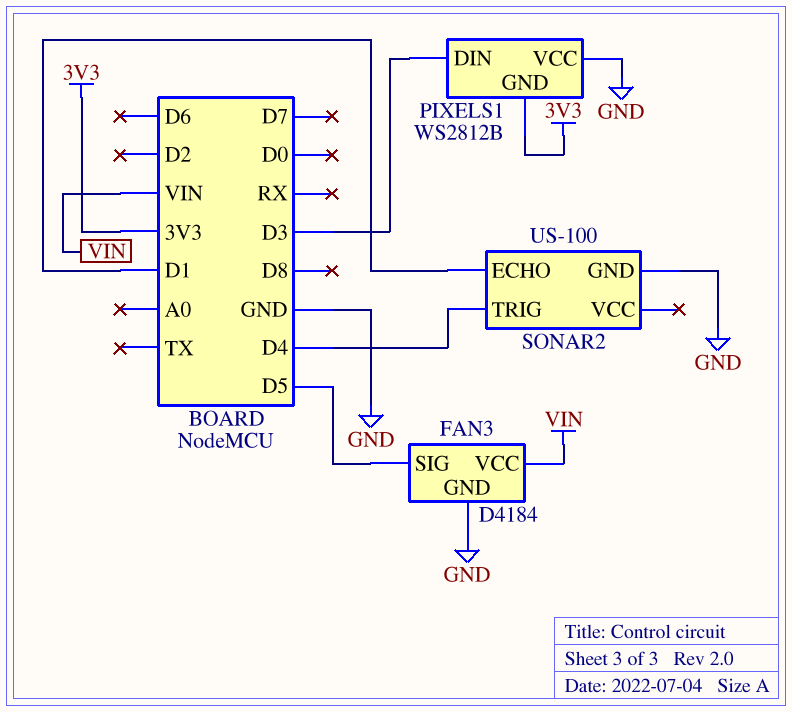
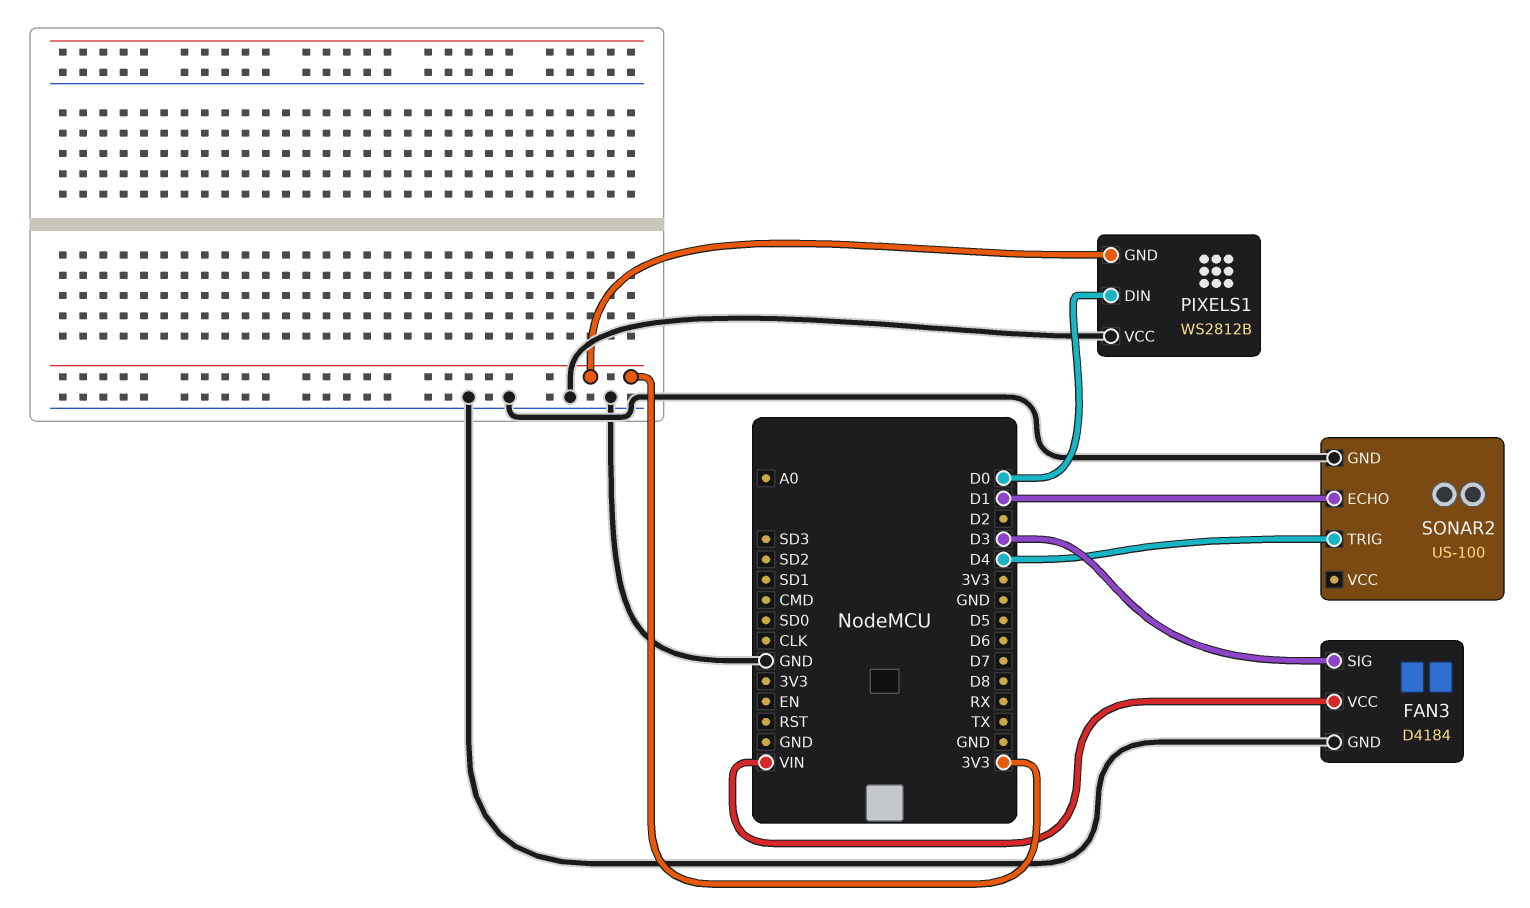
FAN3 pin SIG: D5 -> D3
PIXELS1 pin DIN: D3 -> D0

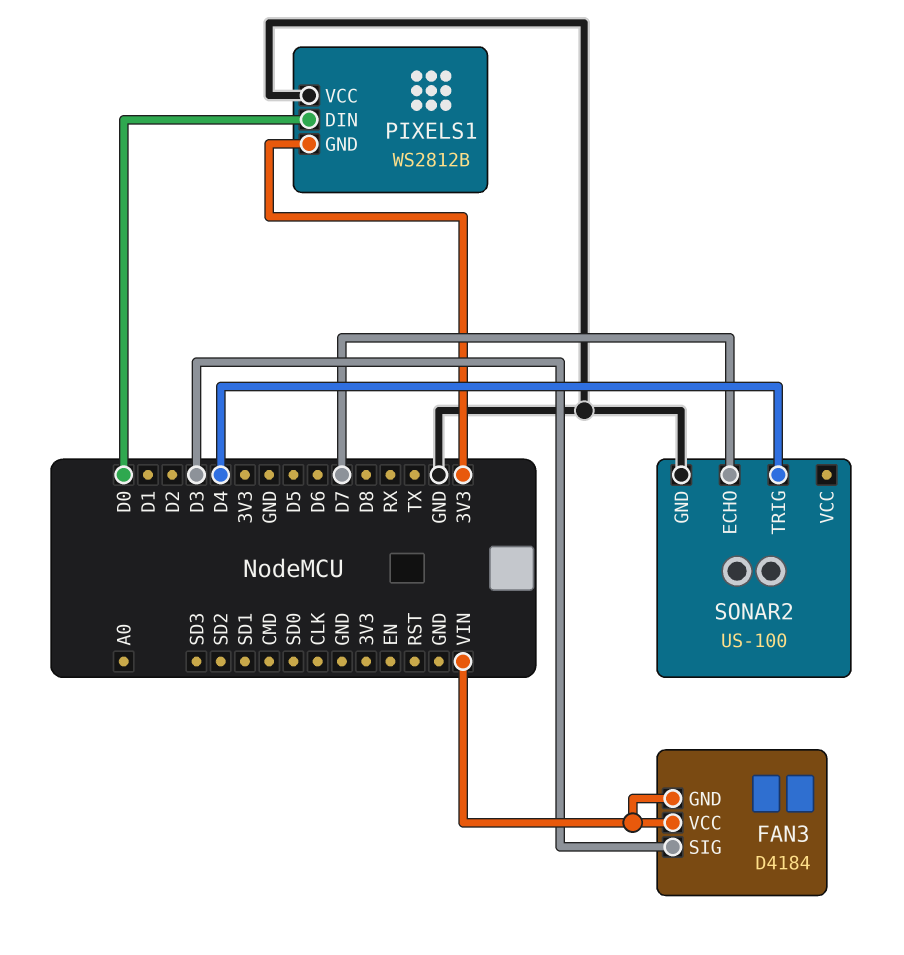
FAN3 pin GND: GND -> VIN
SONAR2 pin ECHO: D1 -> D7

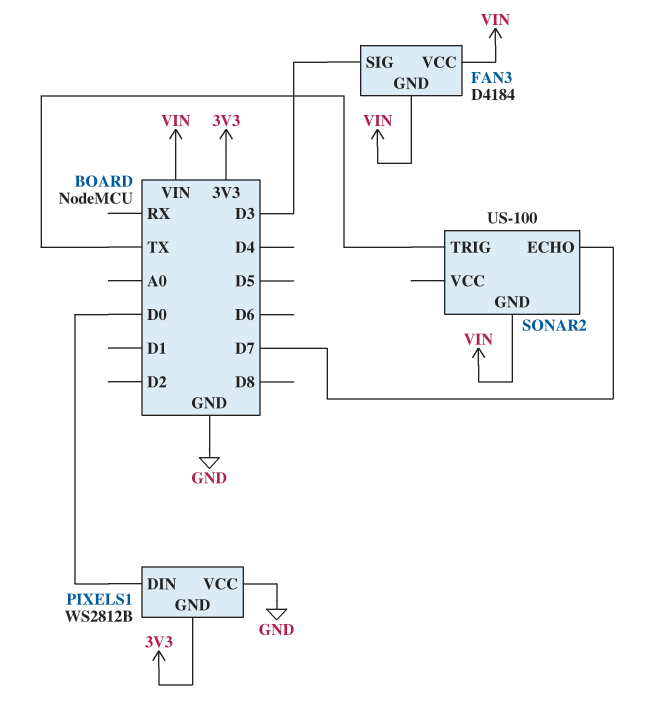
SONAR2 pin GND: GND -> VIN
SONAR2 pin TRIG: D4 -> TX

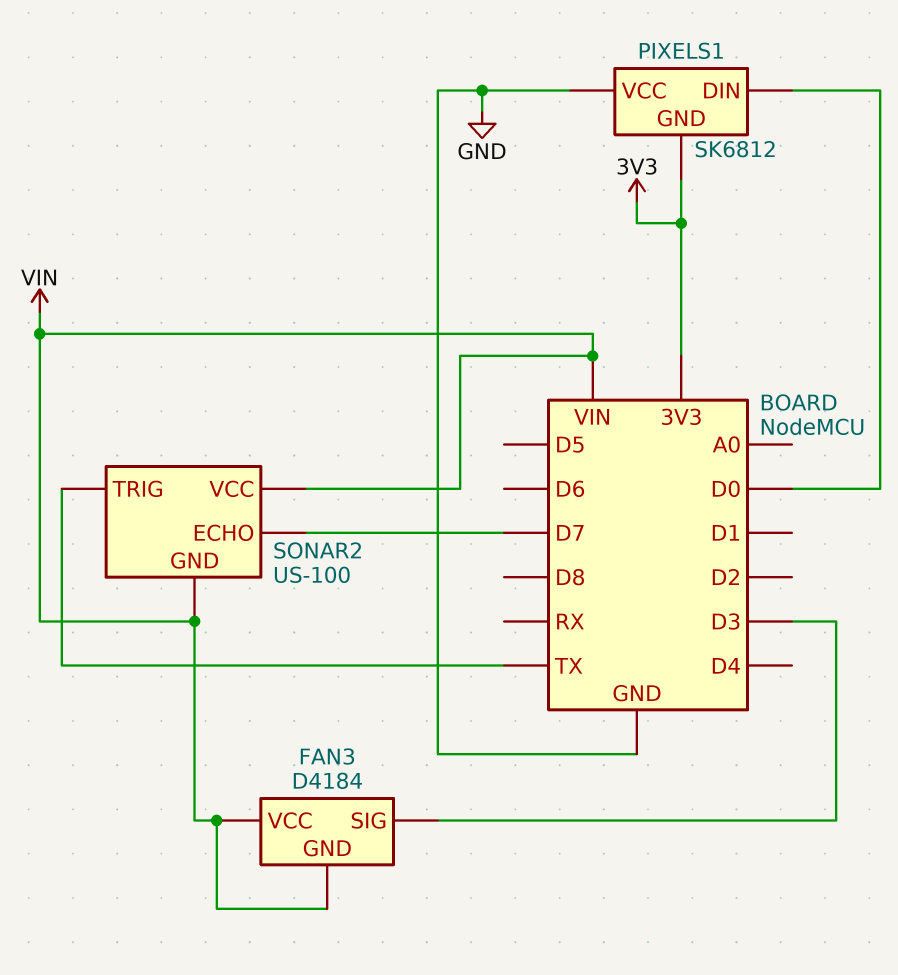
PIXELS1: WS2812B -> SK6812
SONAR2 pin VCC: none -> VIN

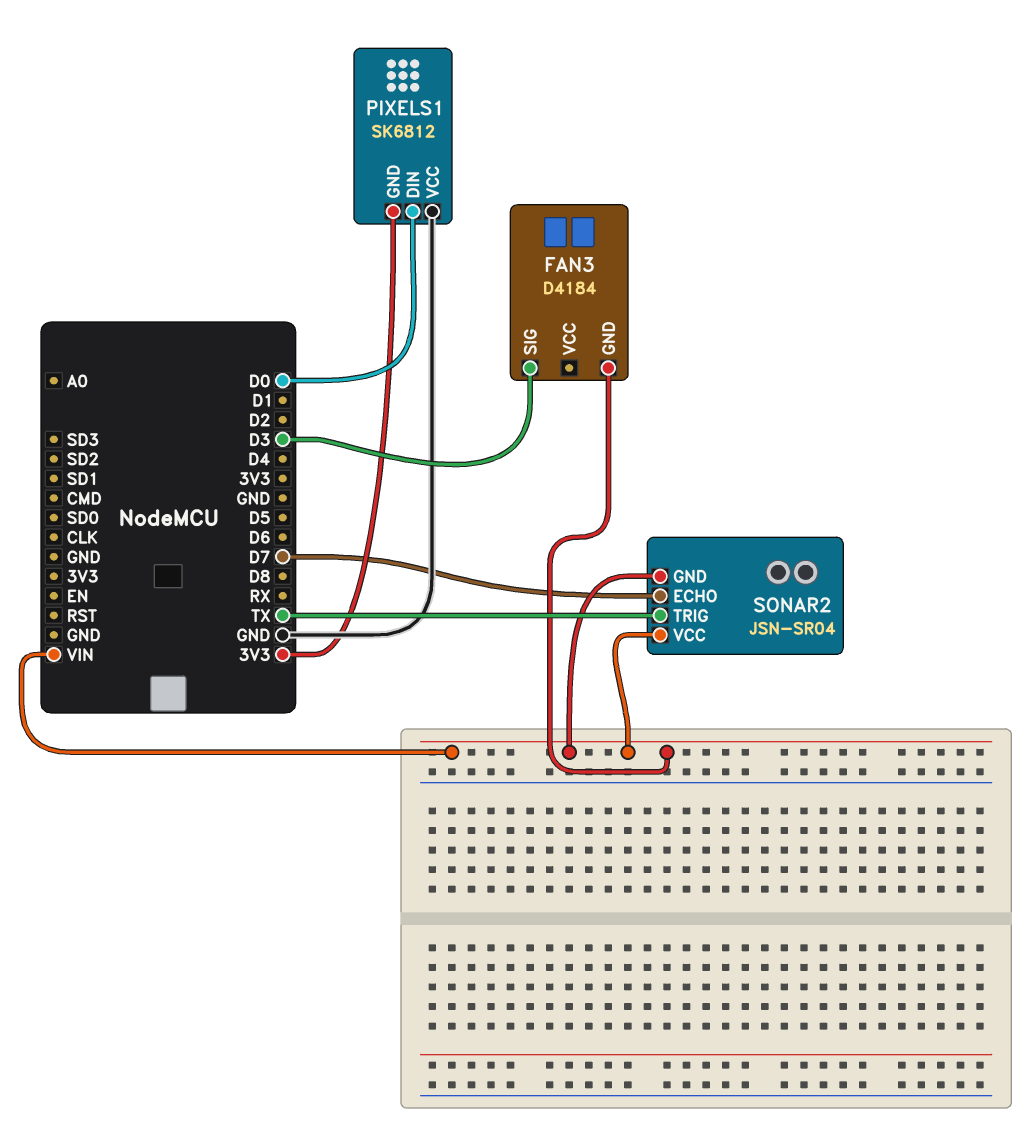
FAN3 pin VCC: VIN -> none
SONAR2: US-100 -> JSN-SR04

